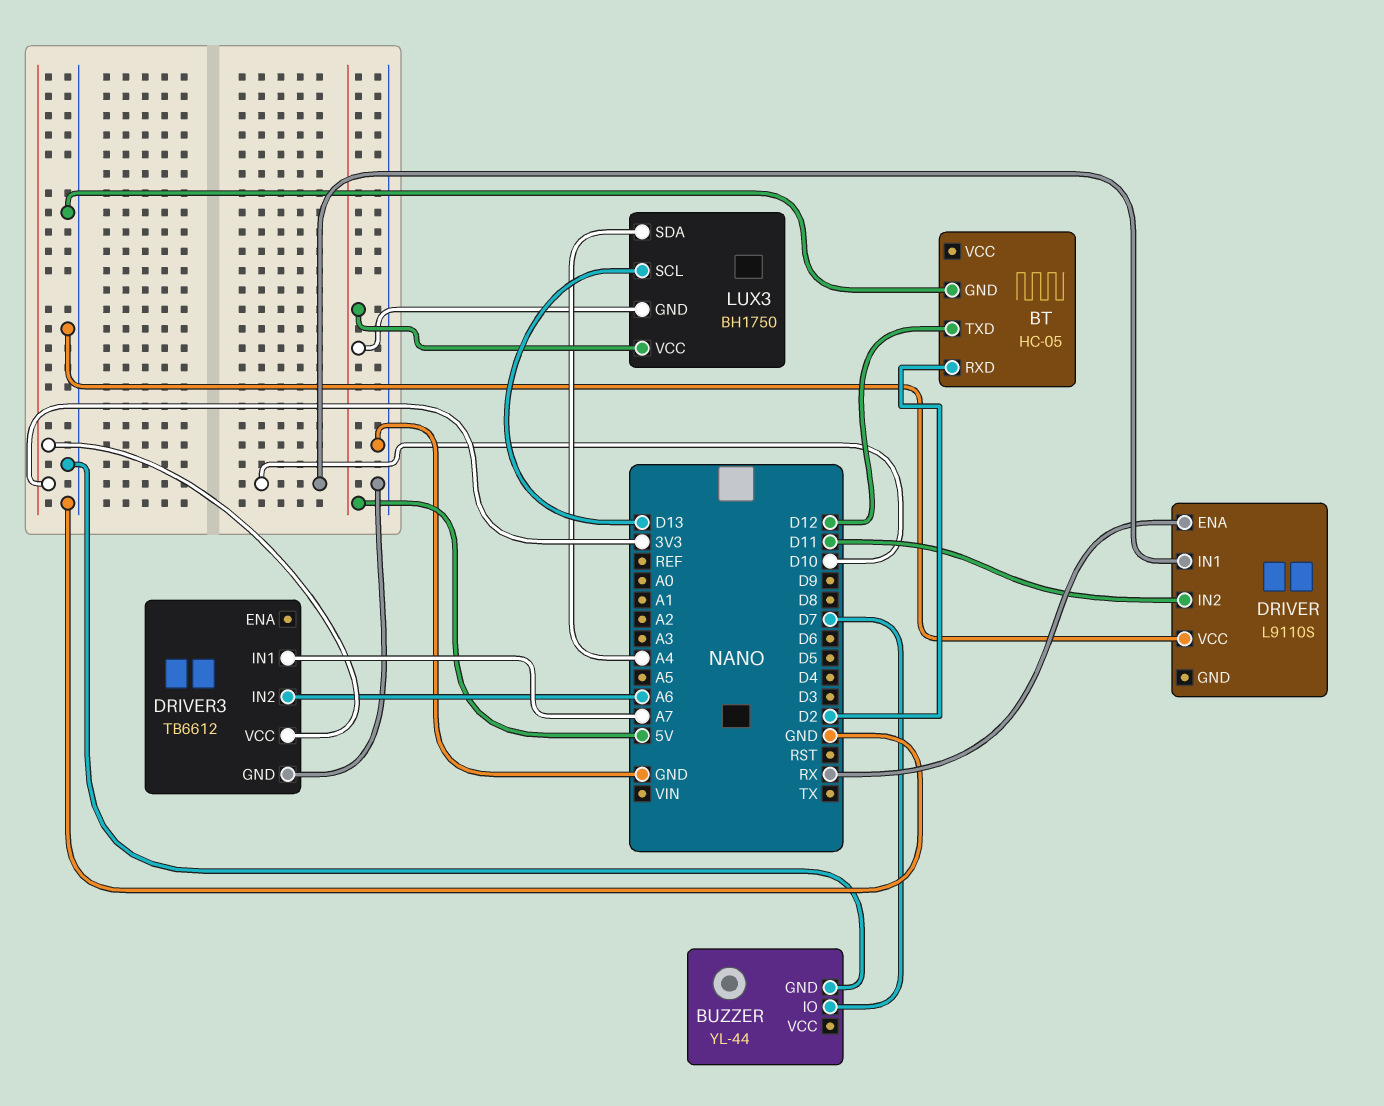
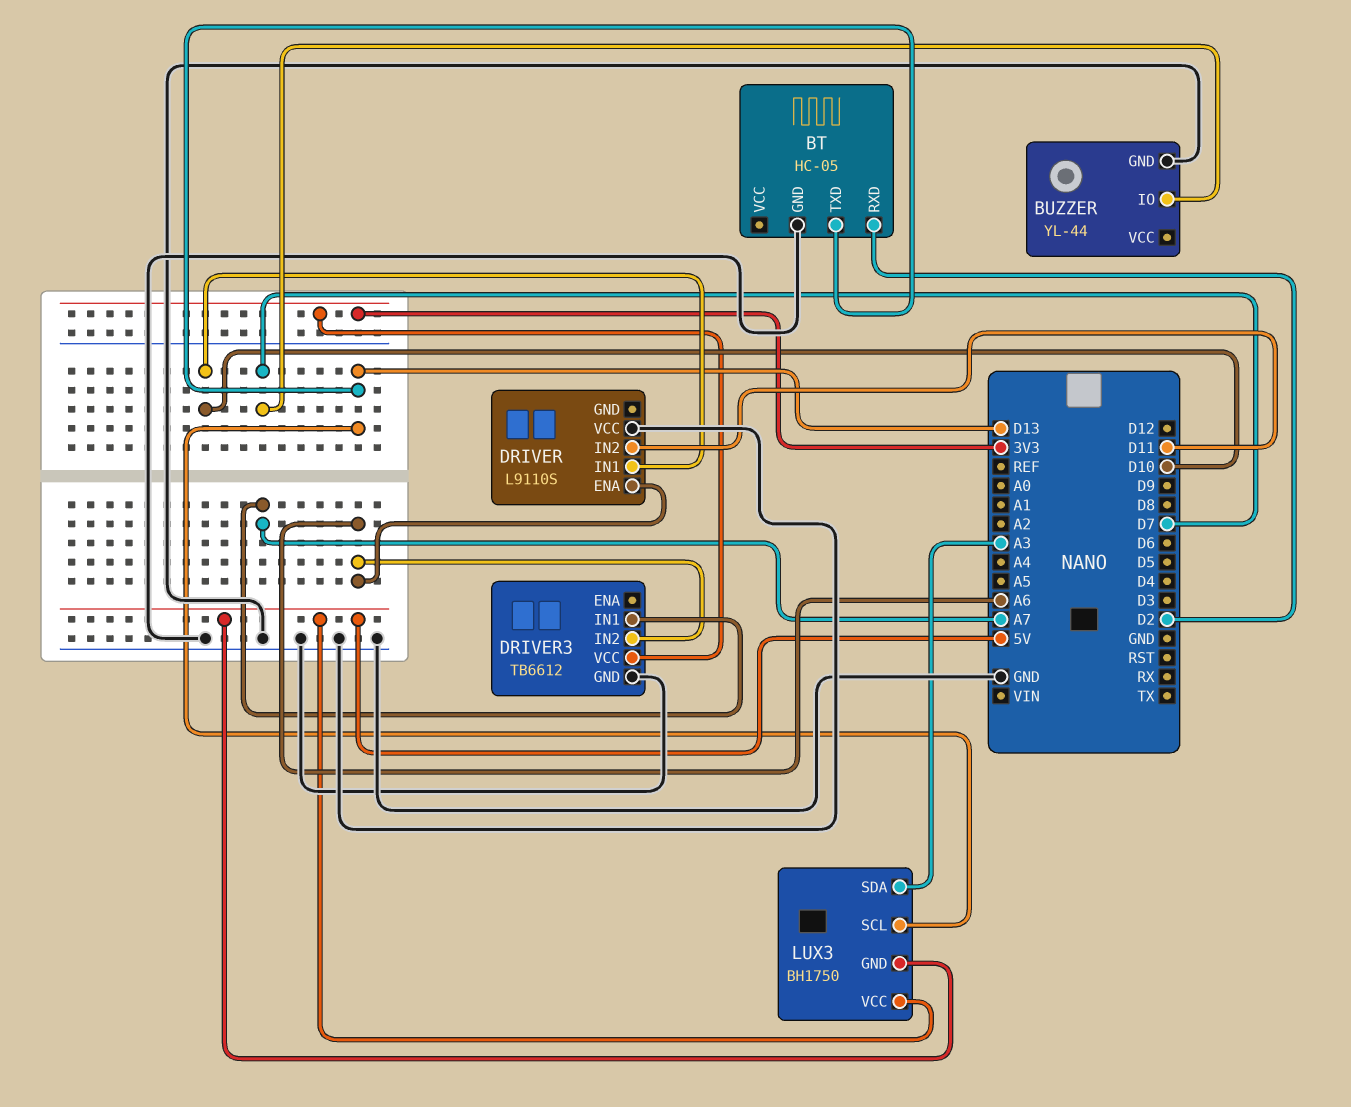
BT pin TXD: D12 -> D13
DRIVER pin ENA: RX -> A6
LUX3 pin SDA: A4 -> A3

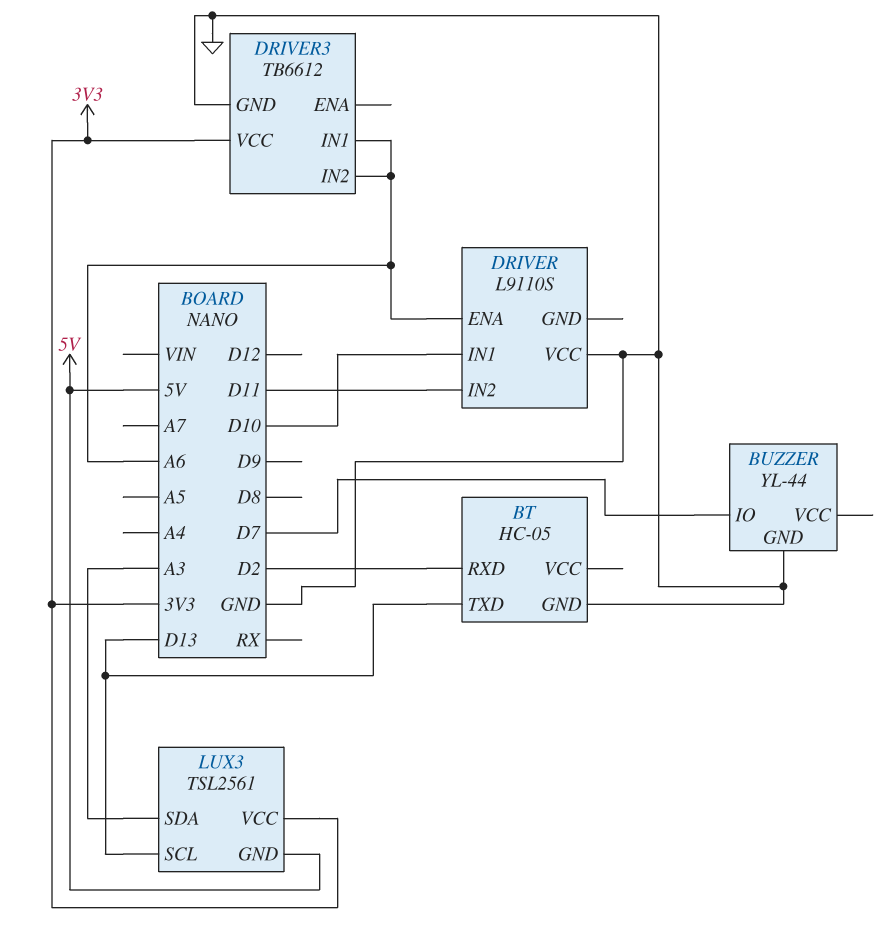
DRIVER3 pin IN1: A7 -> A6
LUX3: BH1750 -> TSL2561
LUX3 pin VCC: 5V -> 3V3

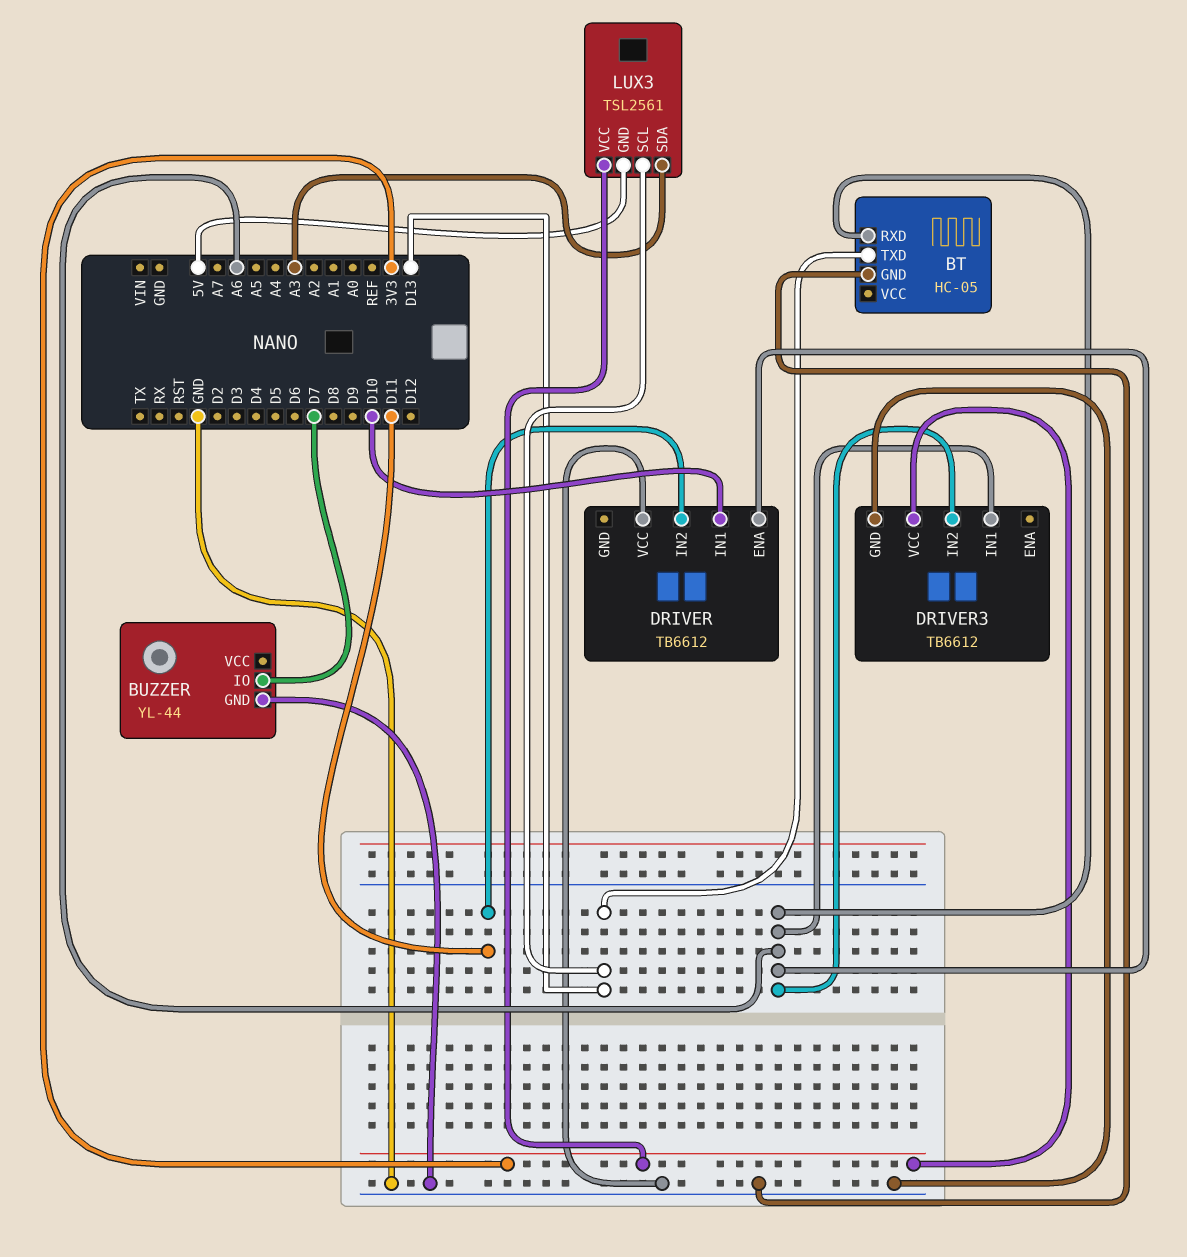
BT pin RXD: D2 -> A6
DRIVER: L9110S -> TB6612

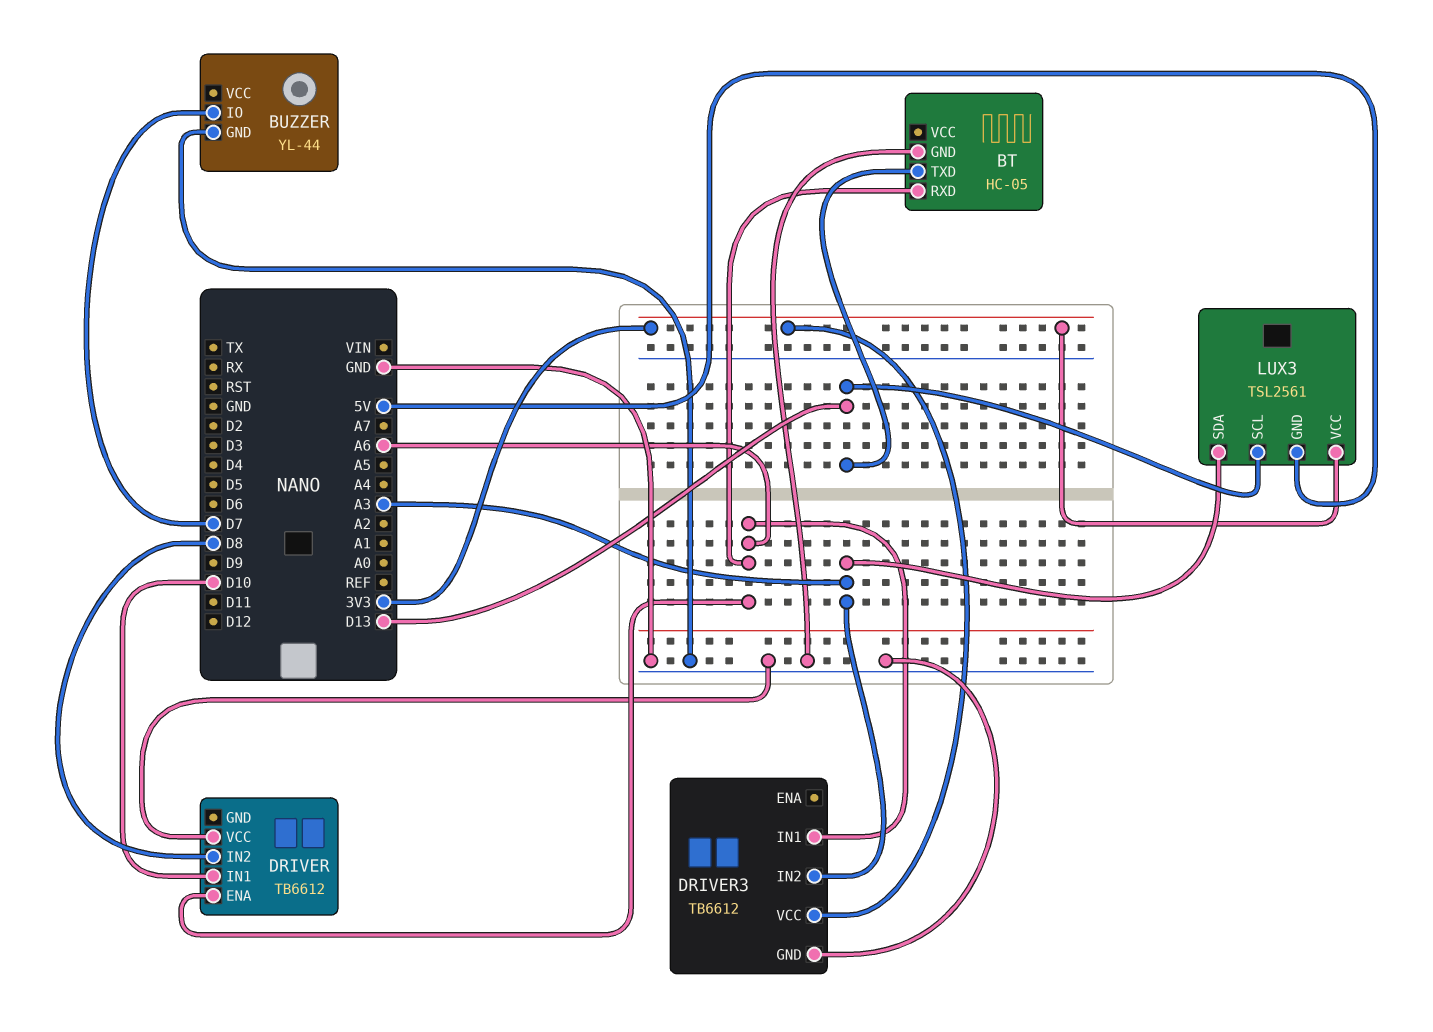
DRIVER pin IN2: D11 -> D8
DRIVER3 pin IN2: A6 -> A3

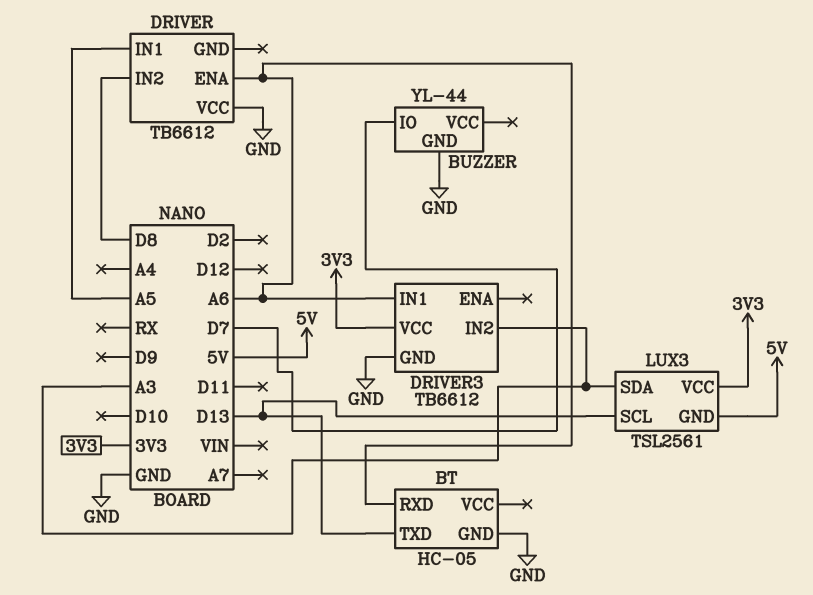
DRIVER pin IN1: D10 -> A5

